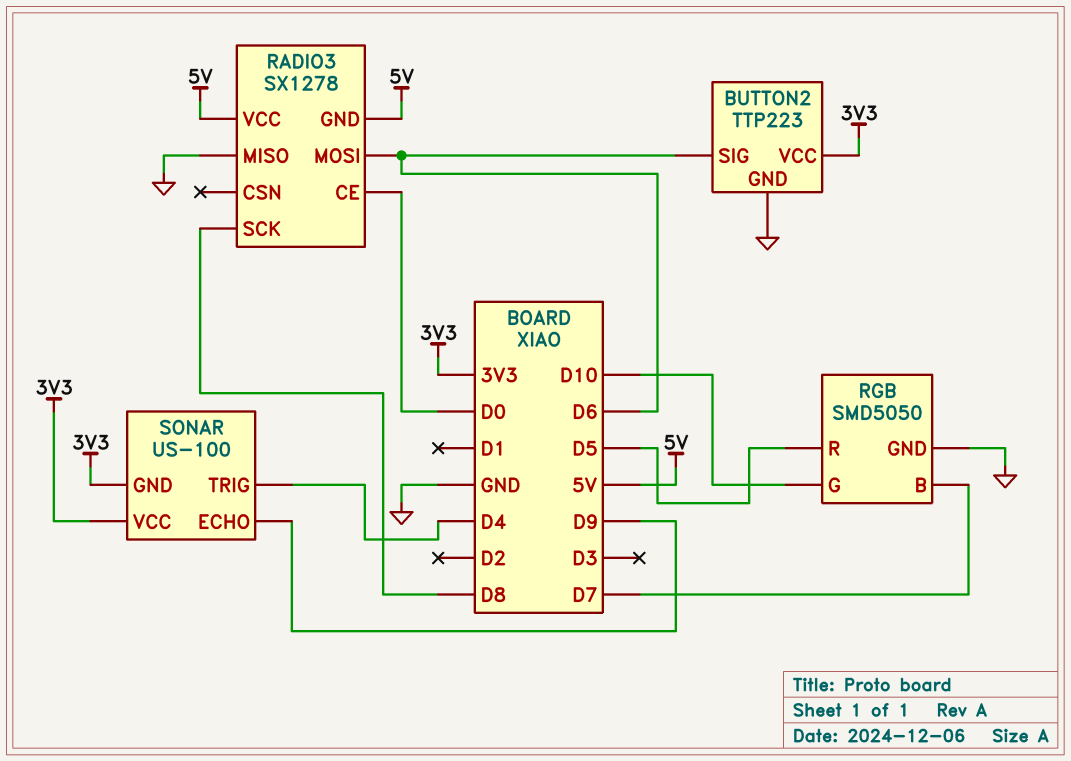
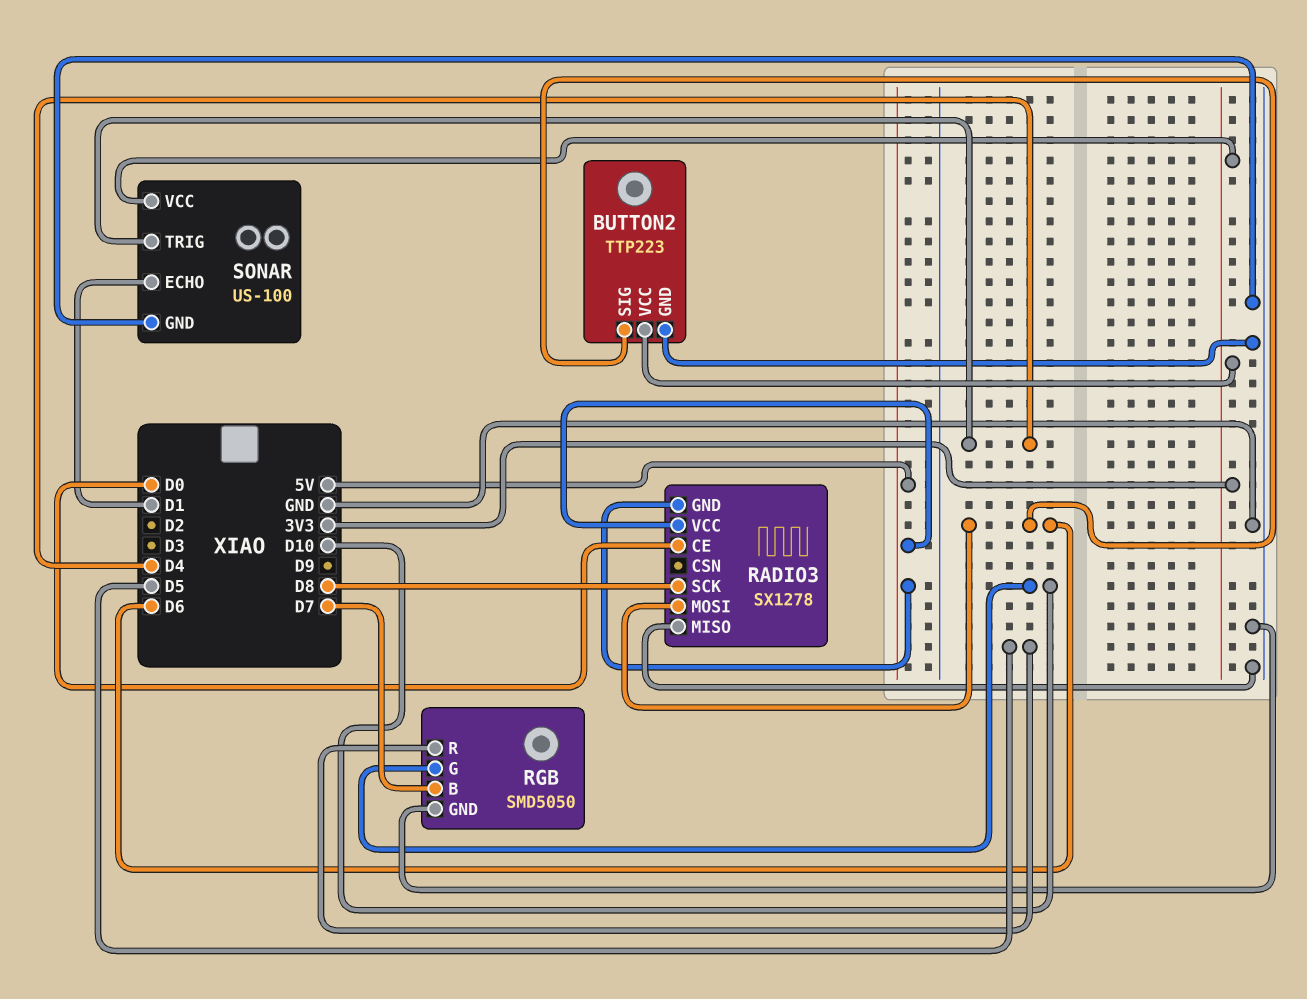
SONAR pin ECHO: D9 -> D1
SONAR pin GND: 3V3 -> GND

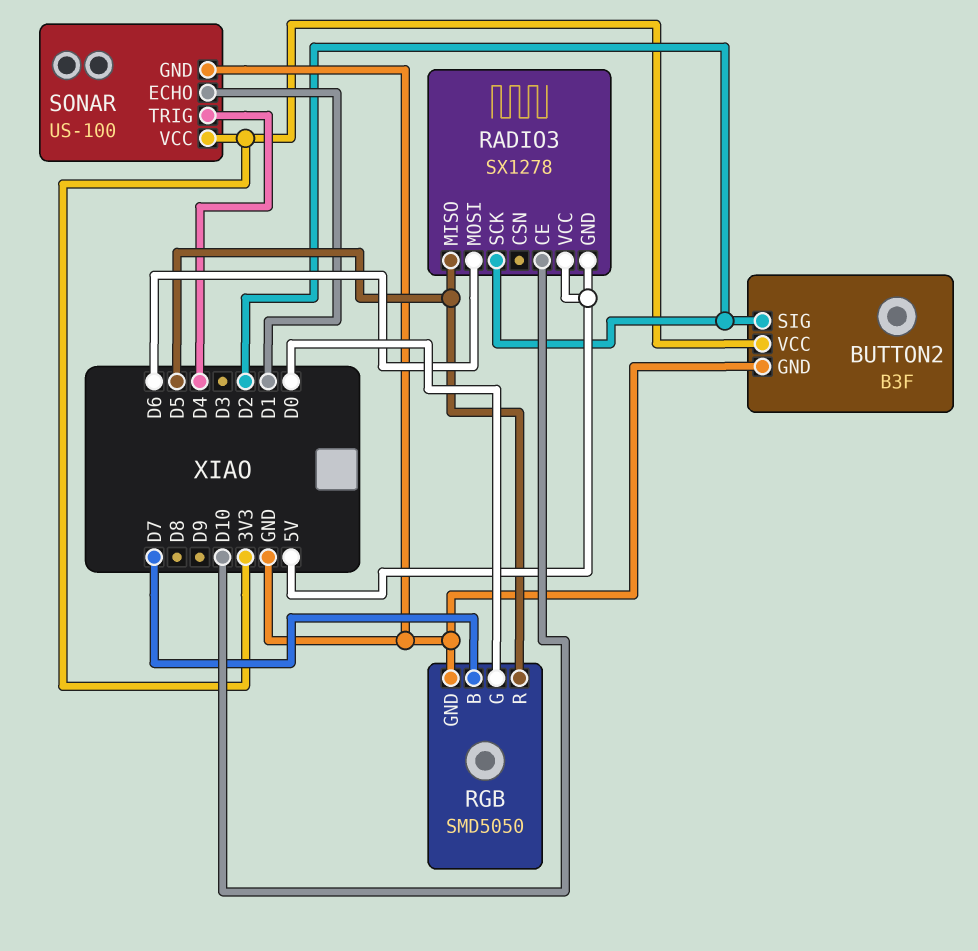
BUTTON2: TTP223 -> B3F
BUTTON2 pin SIG: D6 -> D2
RADIO3 pin CE: D0 -> D10
RADIO3 pin MISO: GND -> D5
RADIO3 pin SCK: D8 -> D2
RGB pin G: D10 -> D0

